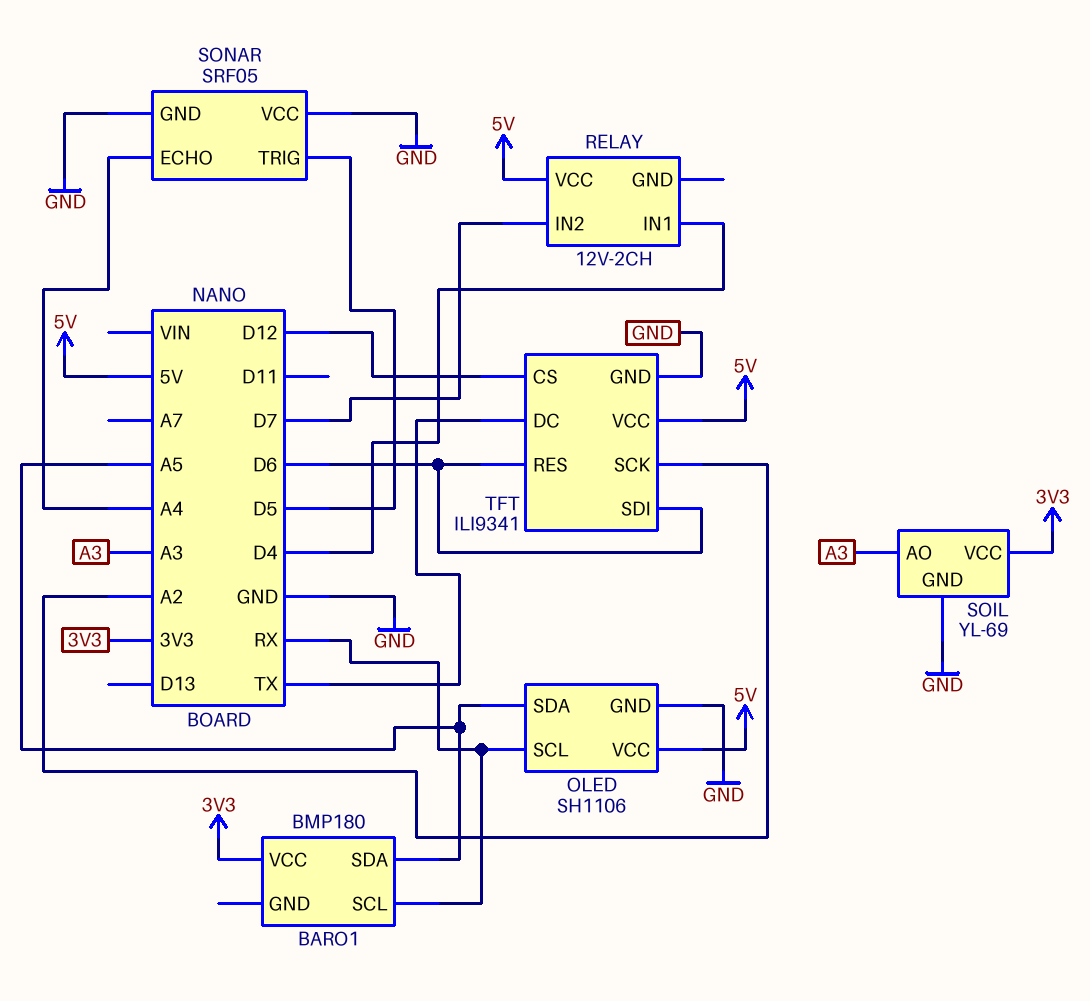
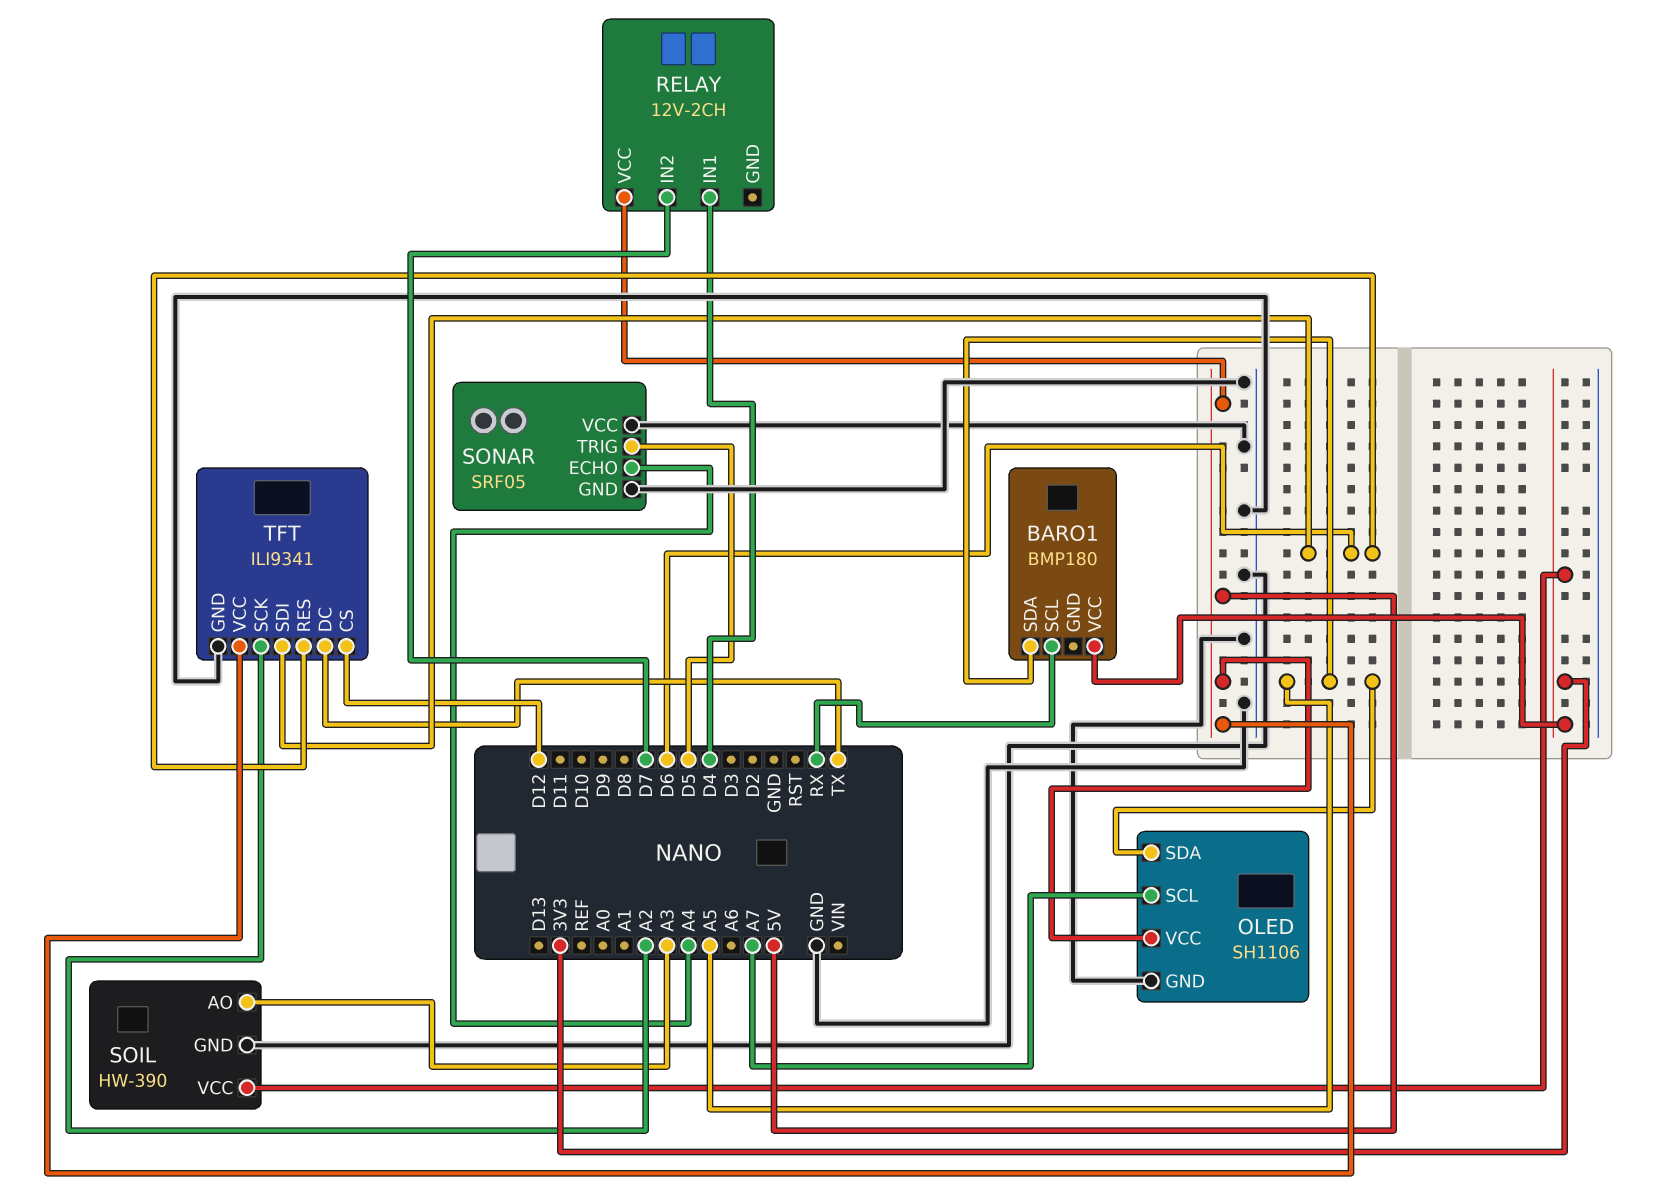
OLED pin SCL: RX -> A7
SOIL: YL-69 -> HW-390

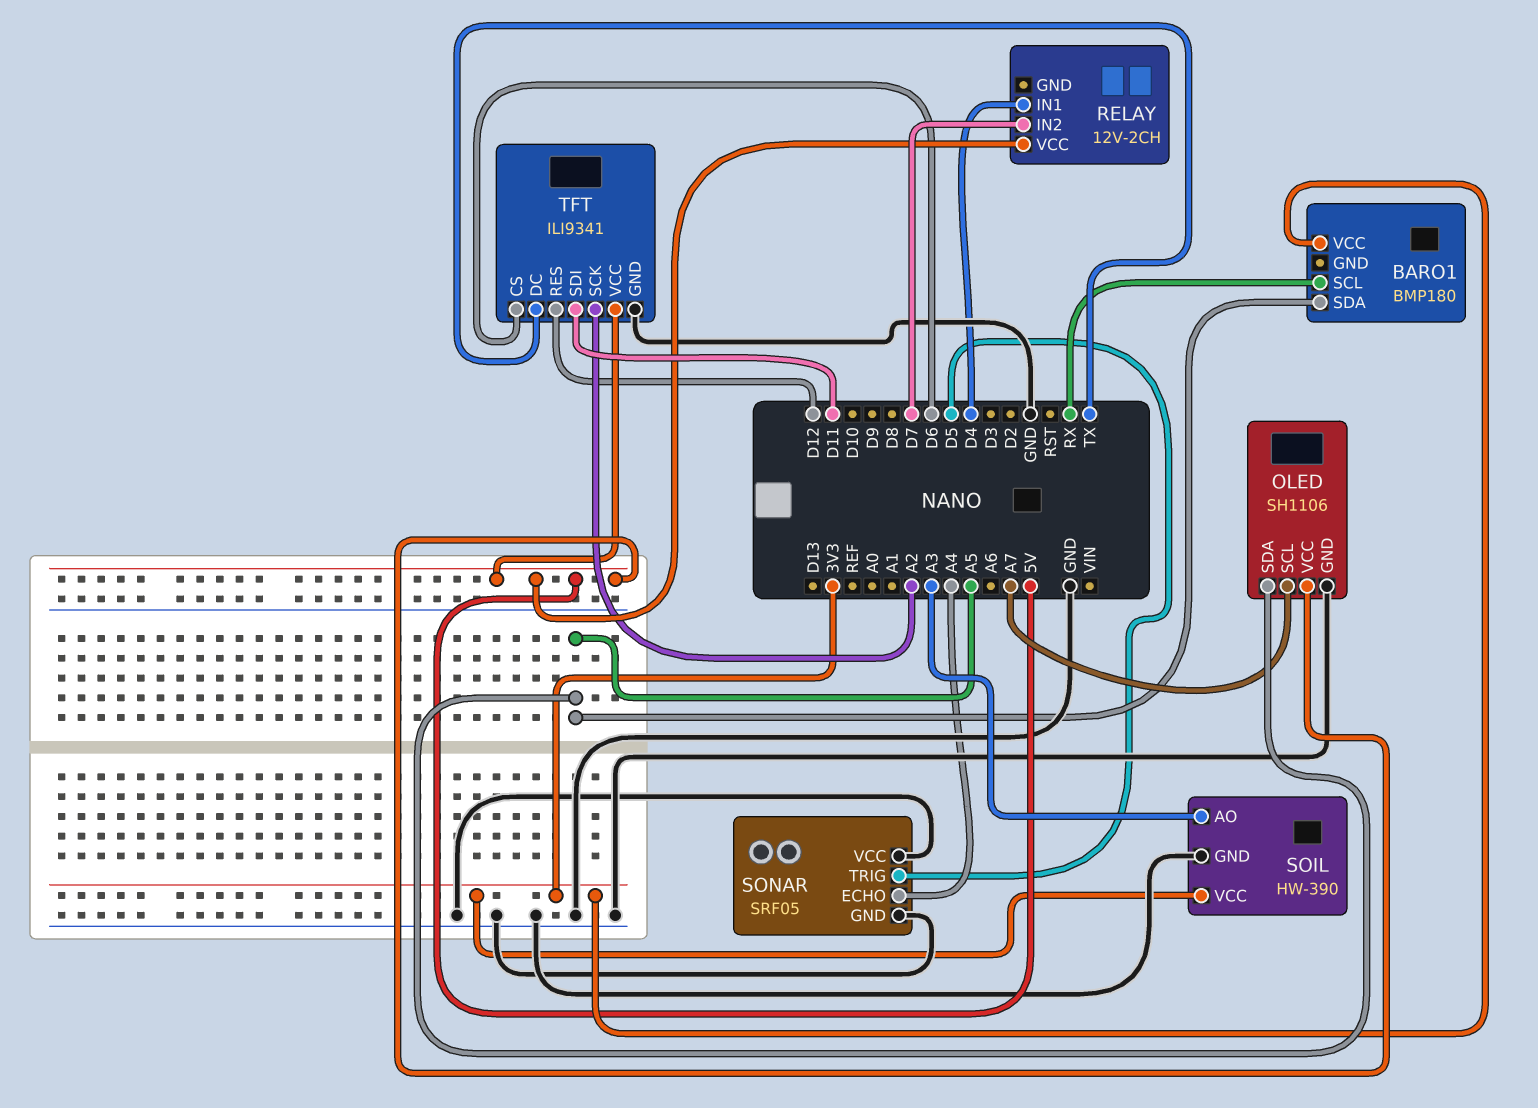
TFT pin CS: D12 -> D6
TFT pin RES: D6 -> D12
TFT pin SDI: D6 -> D11

